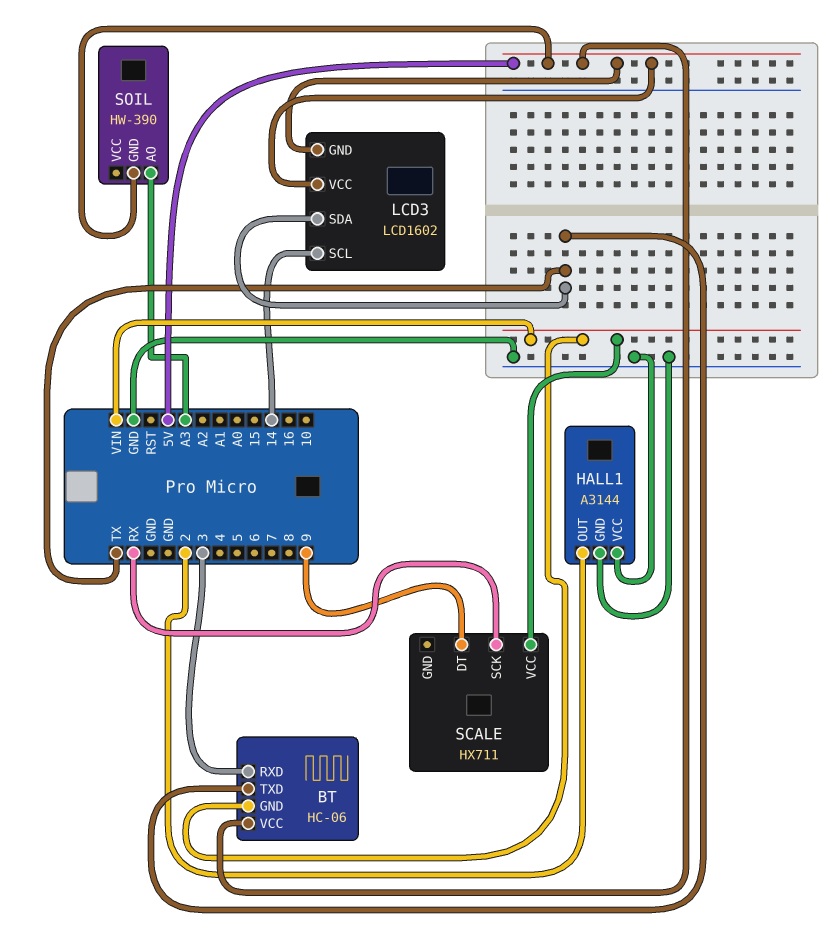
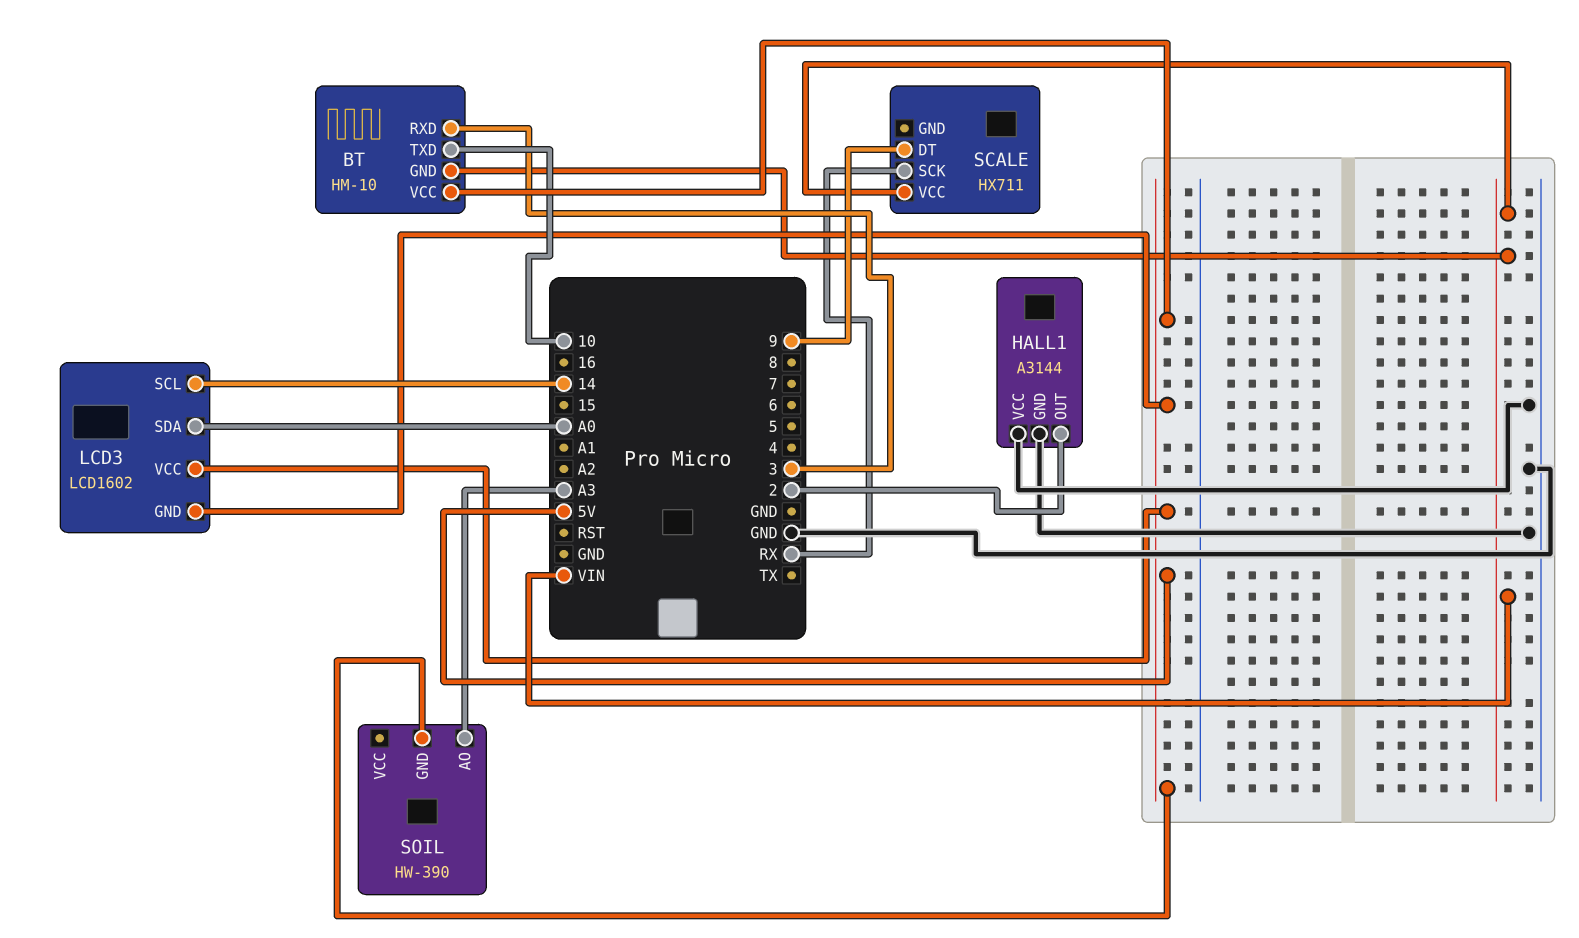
BT: HC-06 -> HM-10
BT pin TXD: TX -> 10
LCD3 pin SDA: TX -> A0

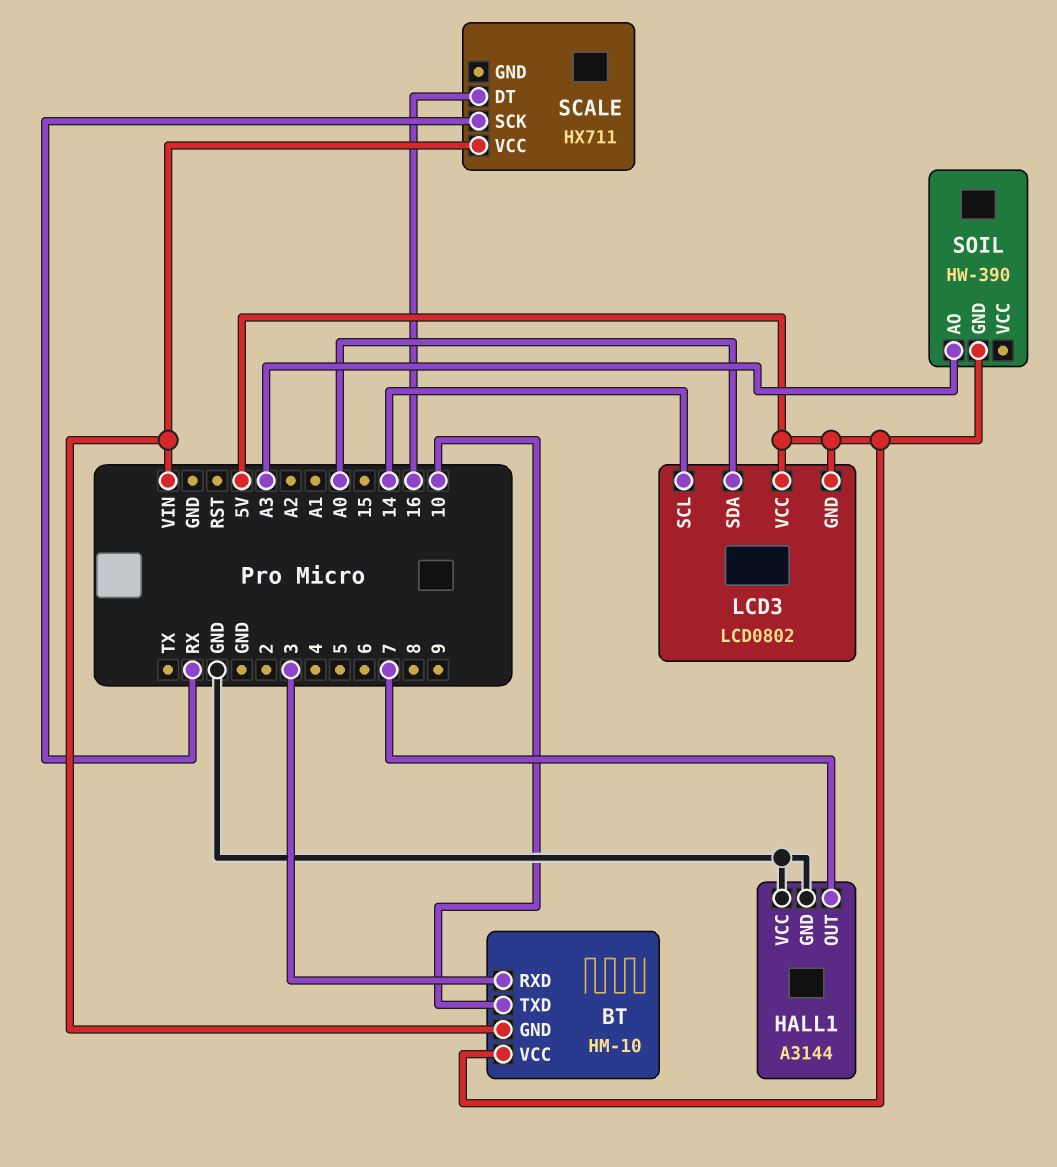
HALL1 pin OUT: 2 -> 7
LCD3: LCD1602 -> LCD0802
SCALE pin DT: 9 -> 16

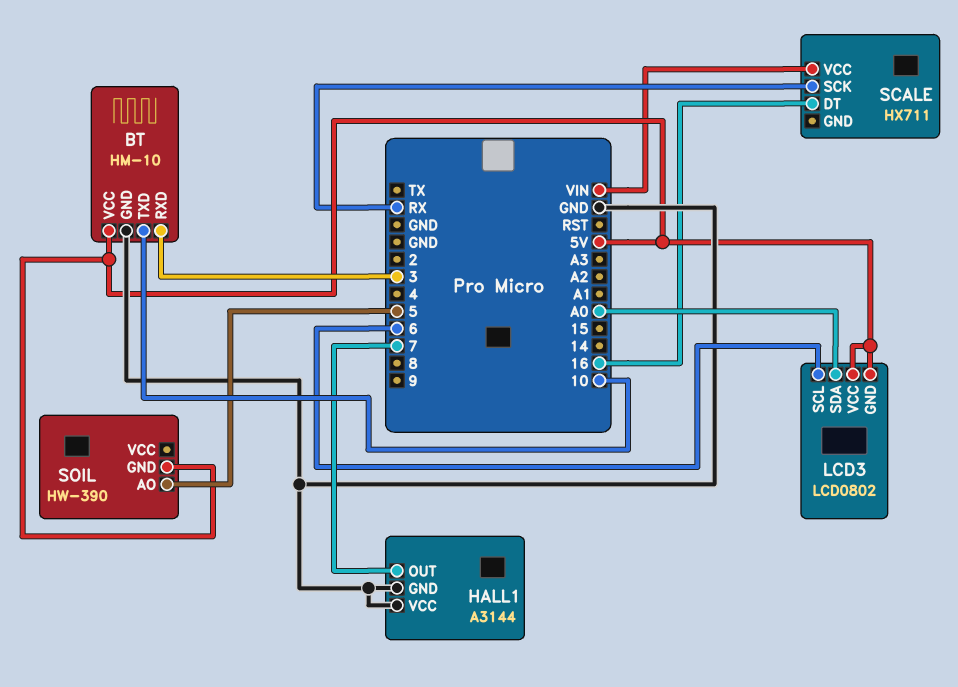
BT pin GND: VIN -> GND
LCD3 pin SCL: 14 -> 6
SOIL pin AO: A3 -> 5

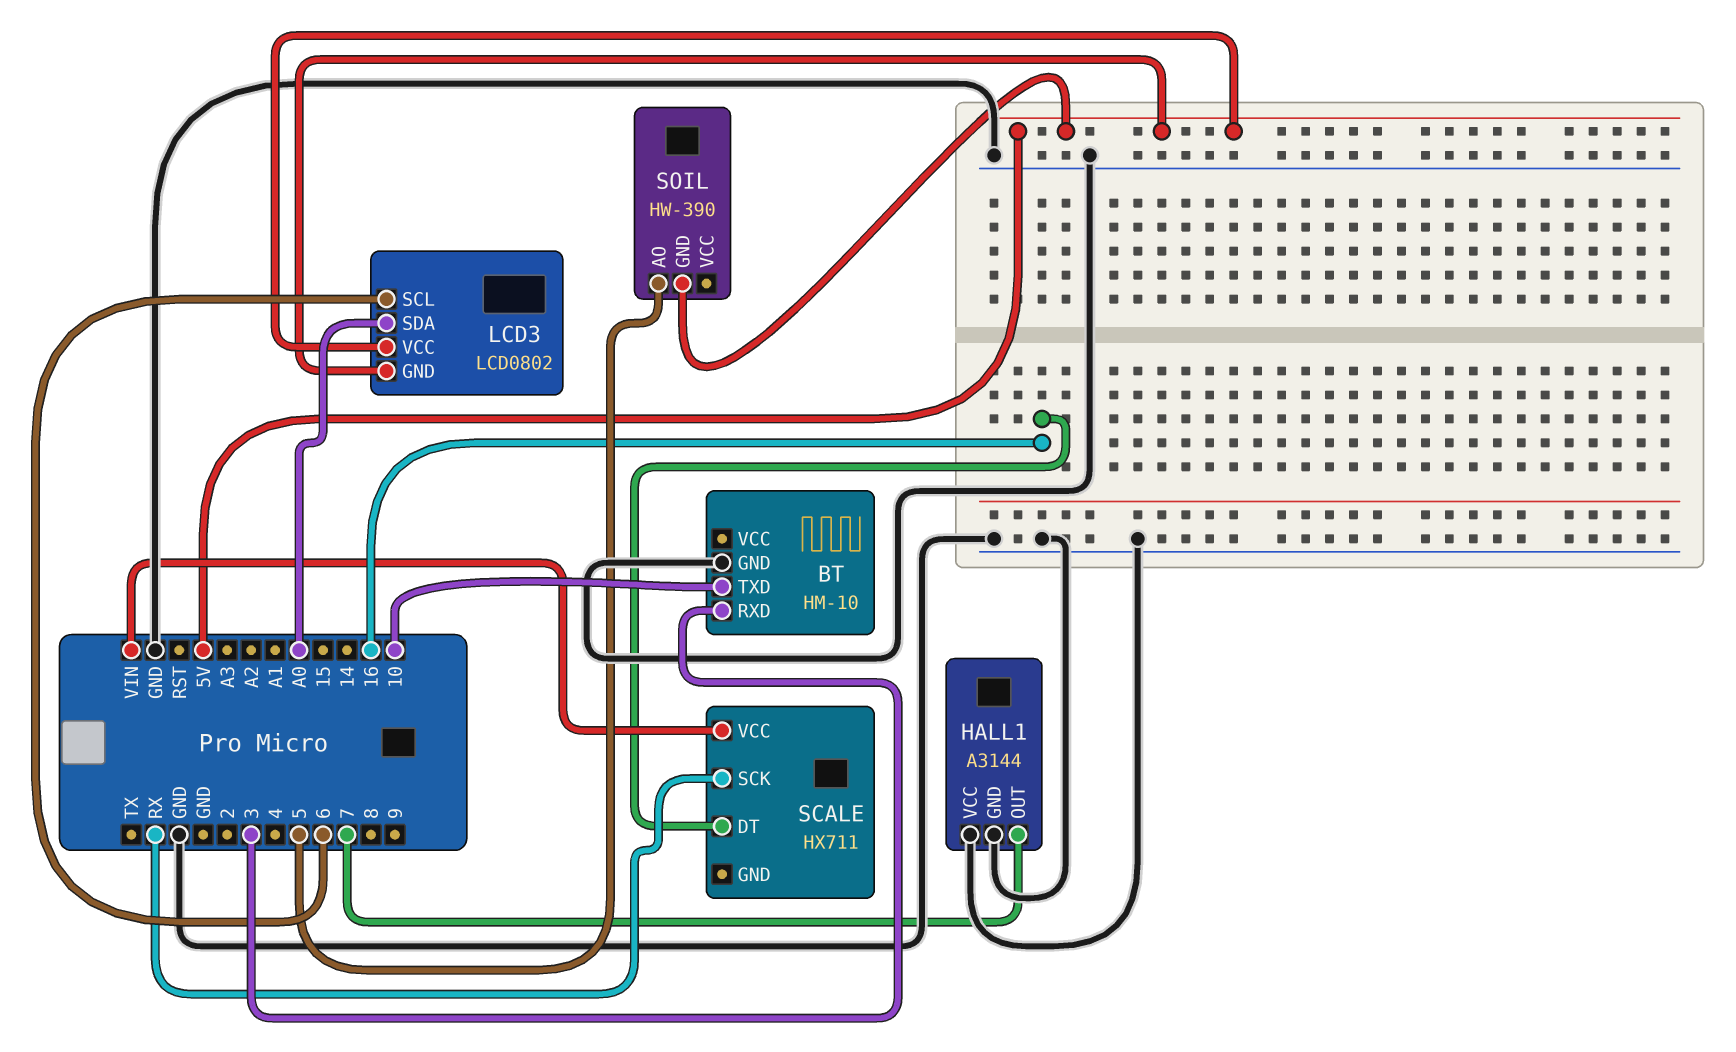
BT pin VCC: 5V -> none

